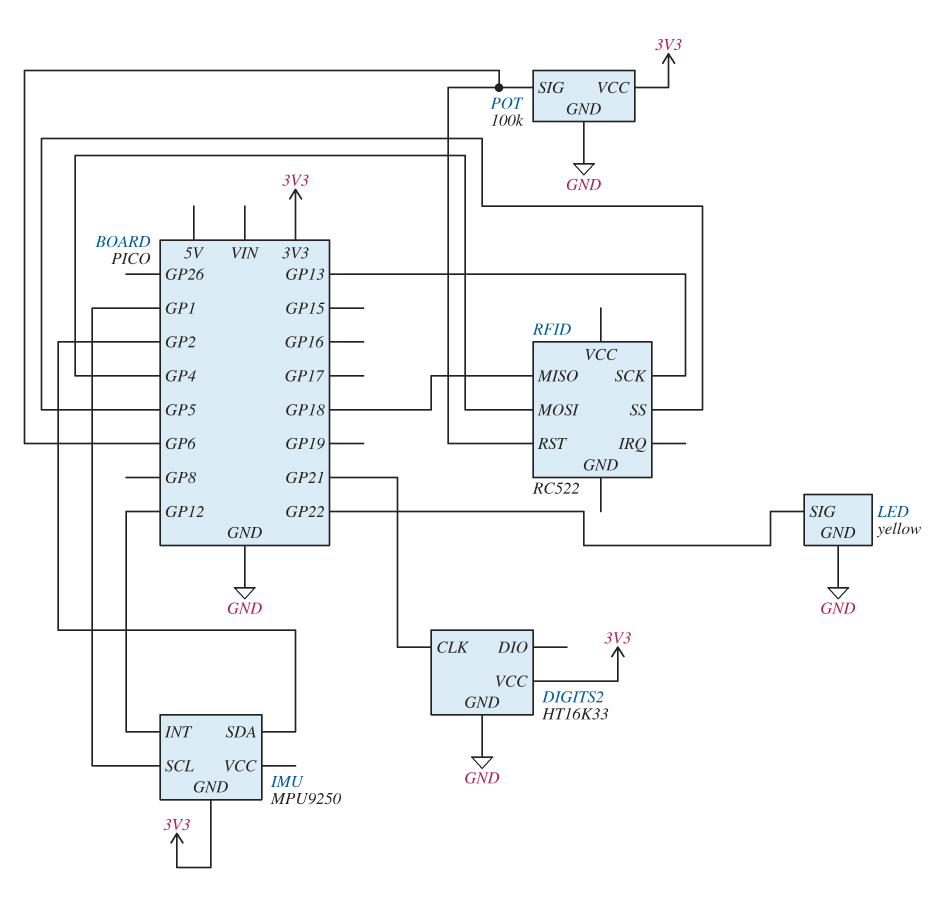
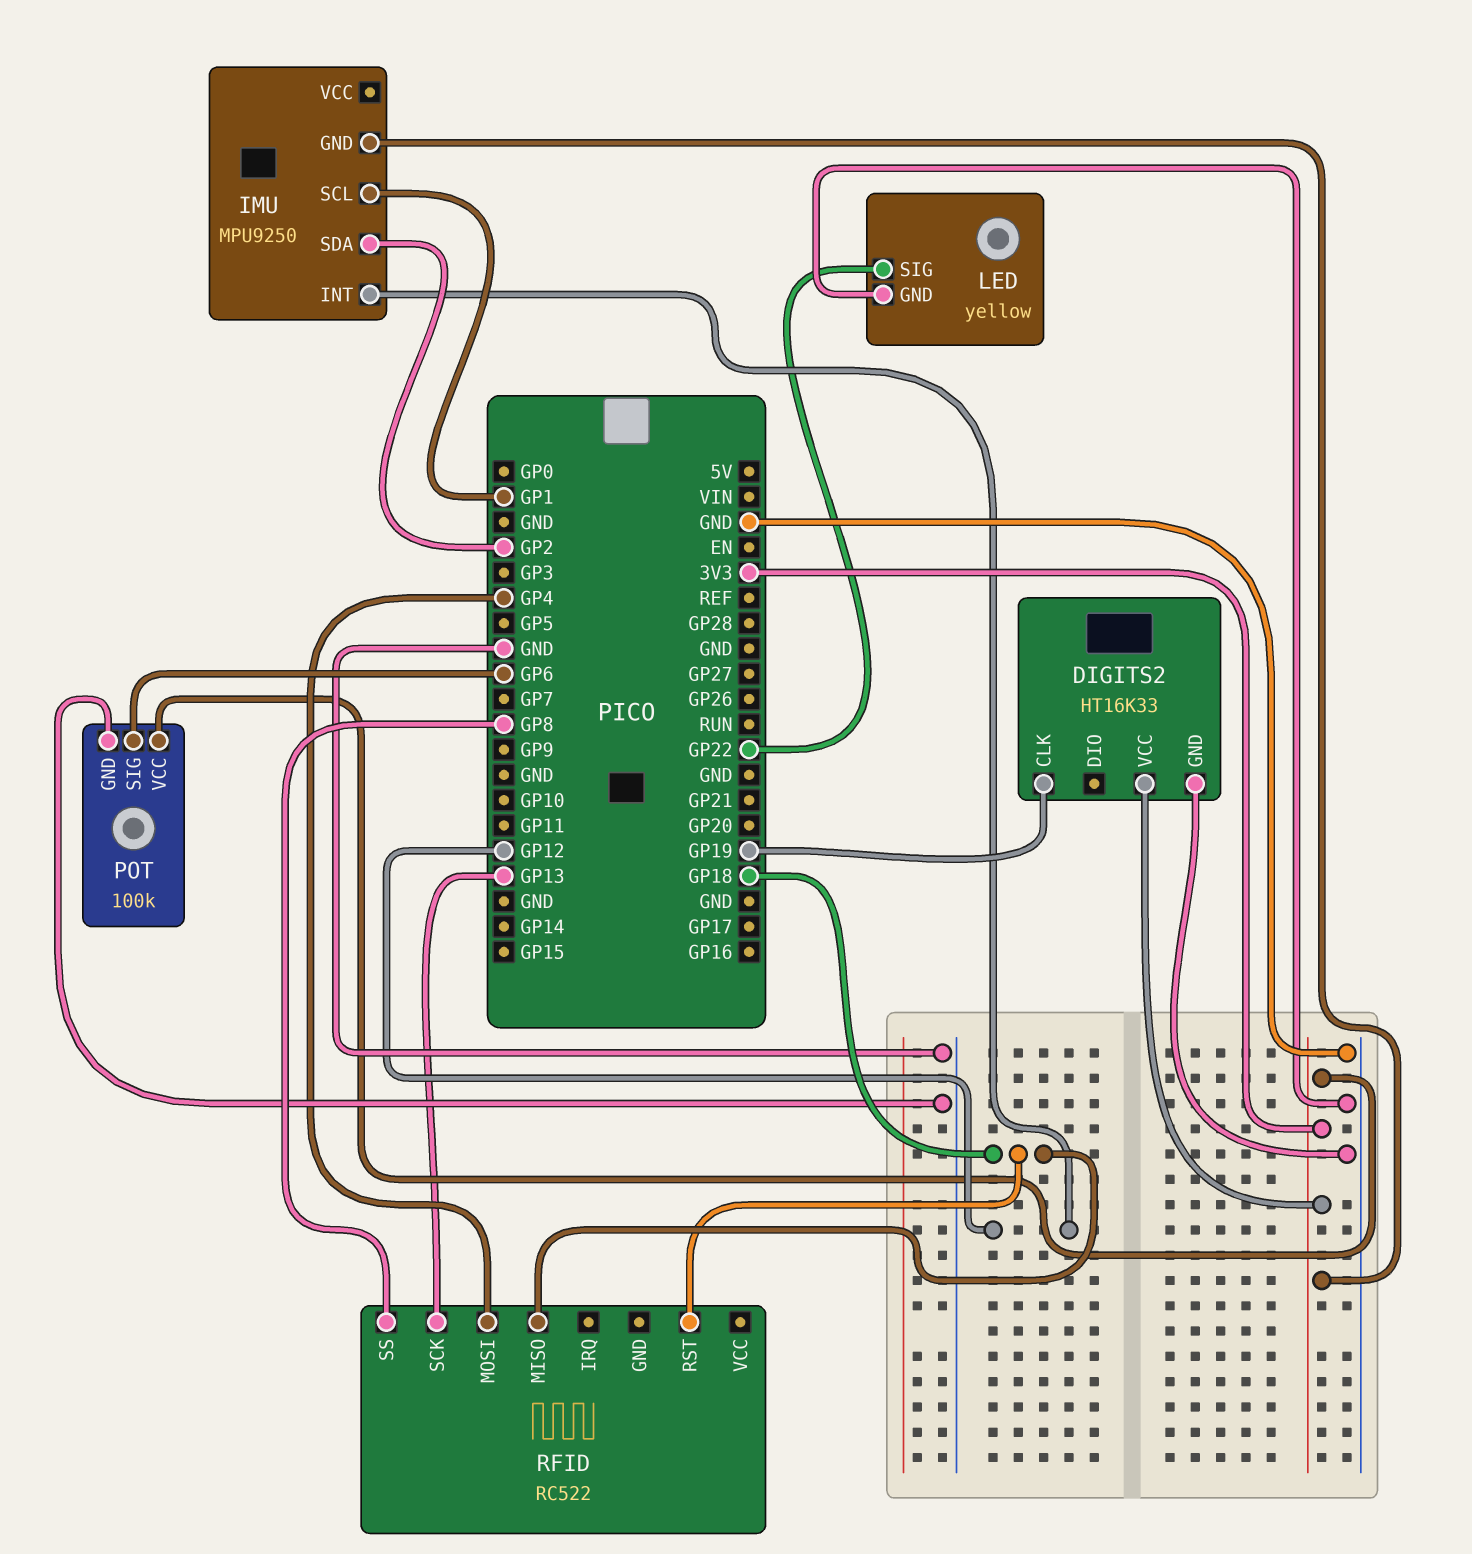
DIGITS2 pin CLK: GP21 -> GP19
RFID pin RST: GP6 -> GP18
RFID pin SS: GP5 -> GP8

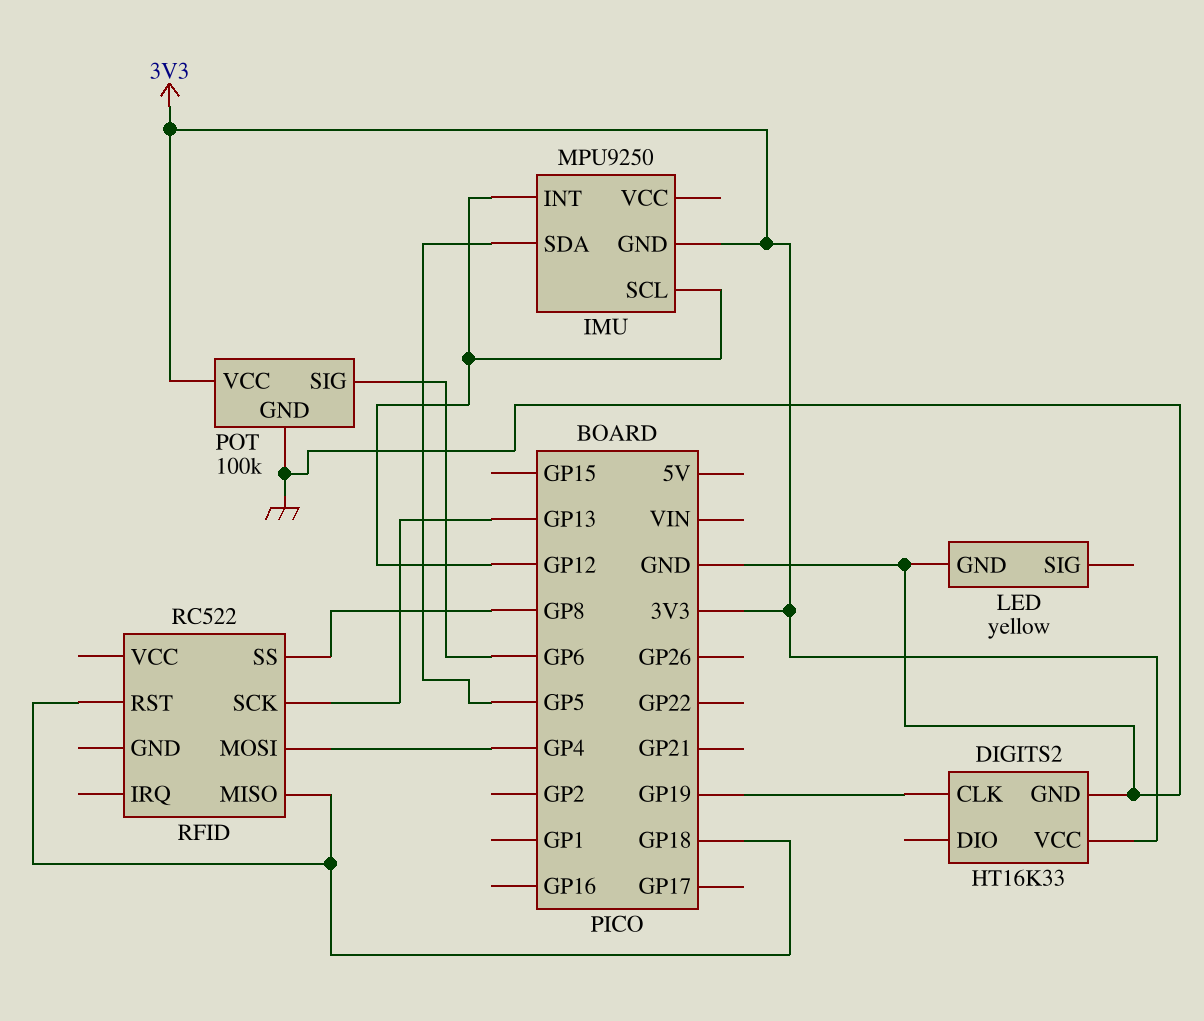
IMU pin SCL: GP1 -> GP12
IMU pin SDA: GP2 -> GP5
LED pin SIG: GP22 -> none

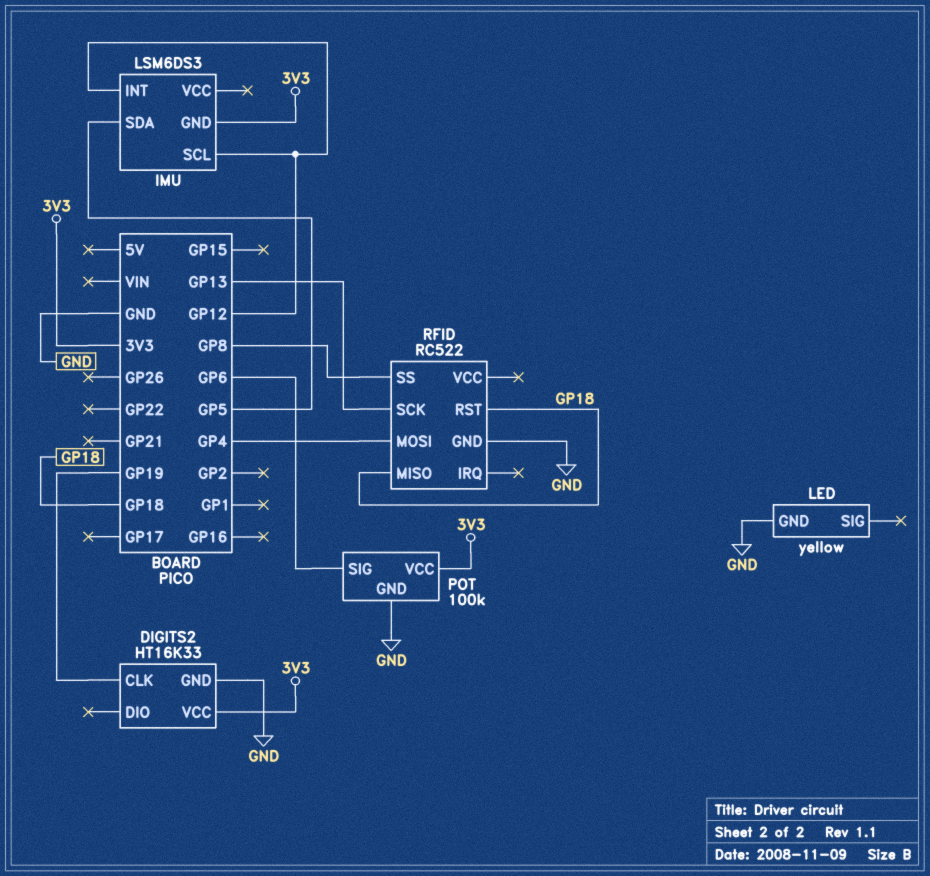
IMU: MPU9250 -> LSM6DS3
RFID pin GND: none -> GND

